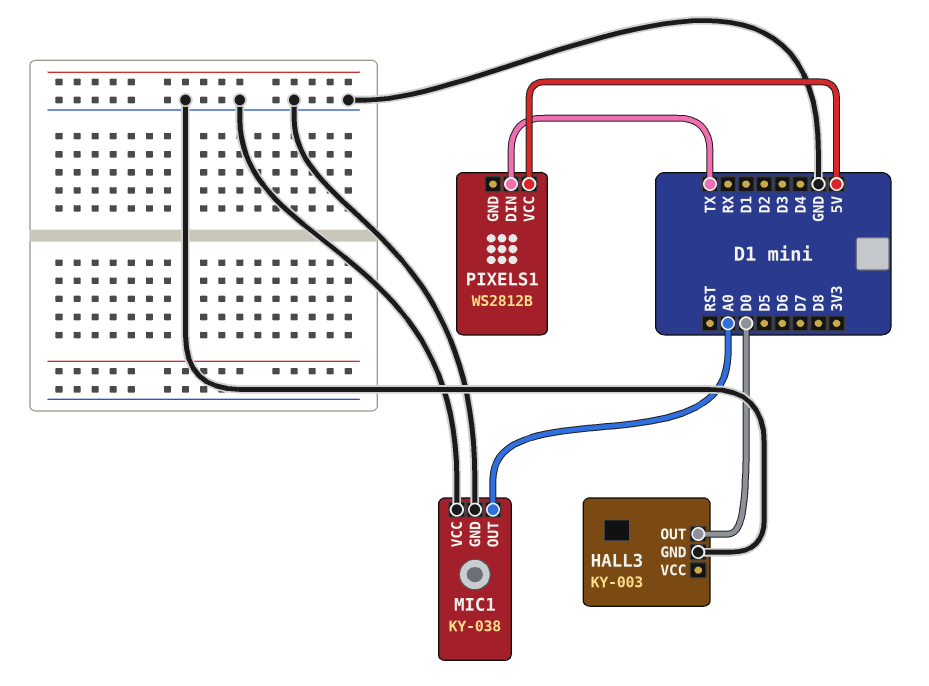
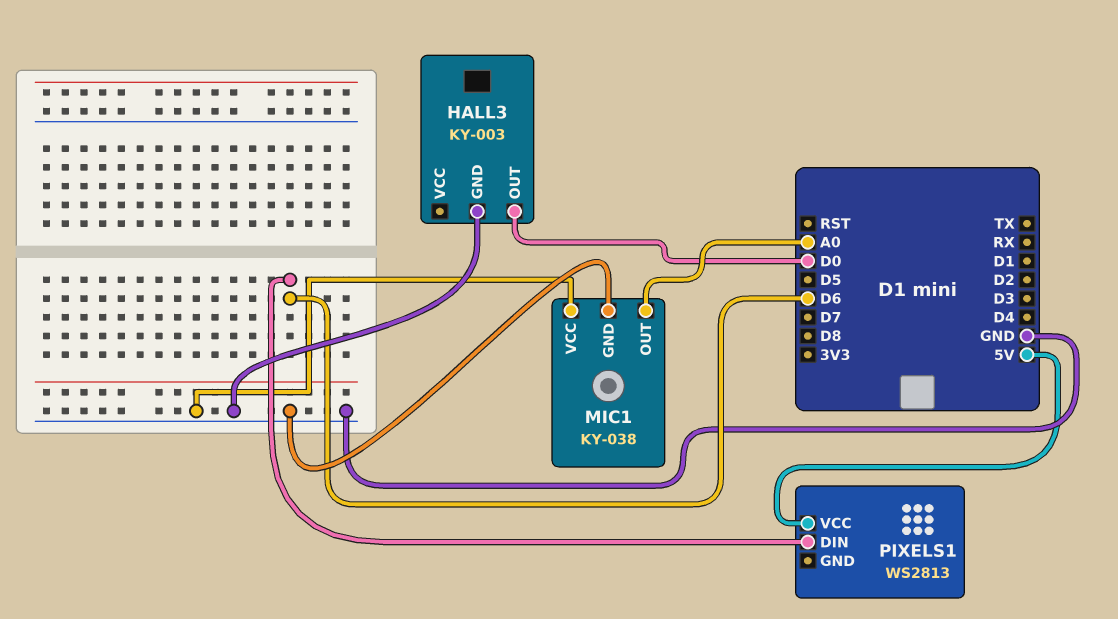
PIXELS1: WS2812B -> WS2813
PIXELS1 pin DIN: TX -> D6

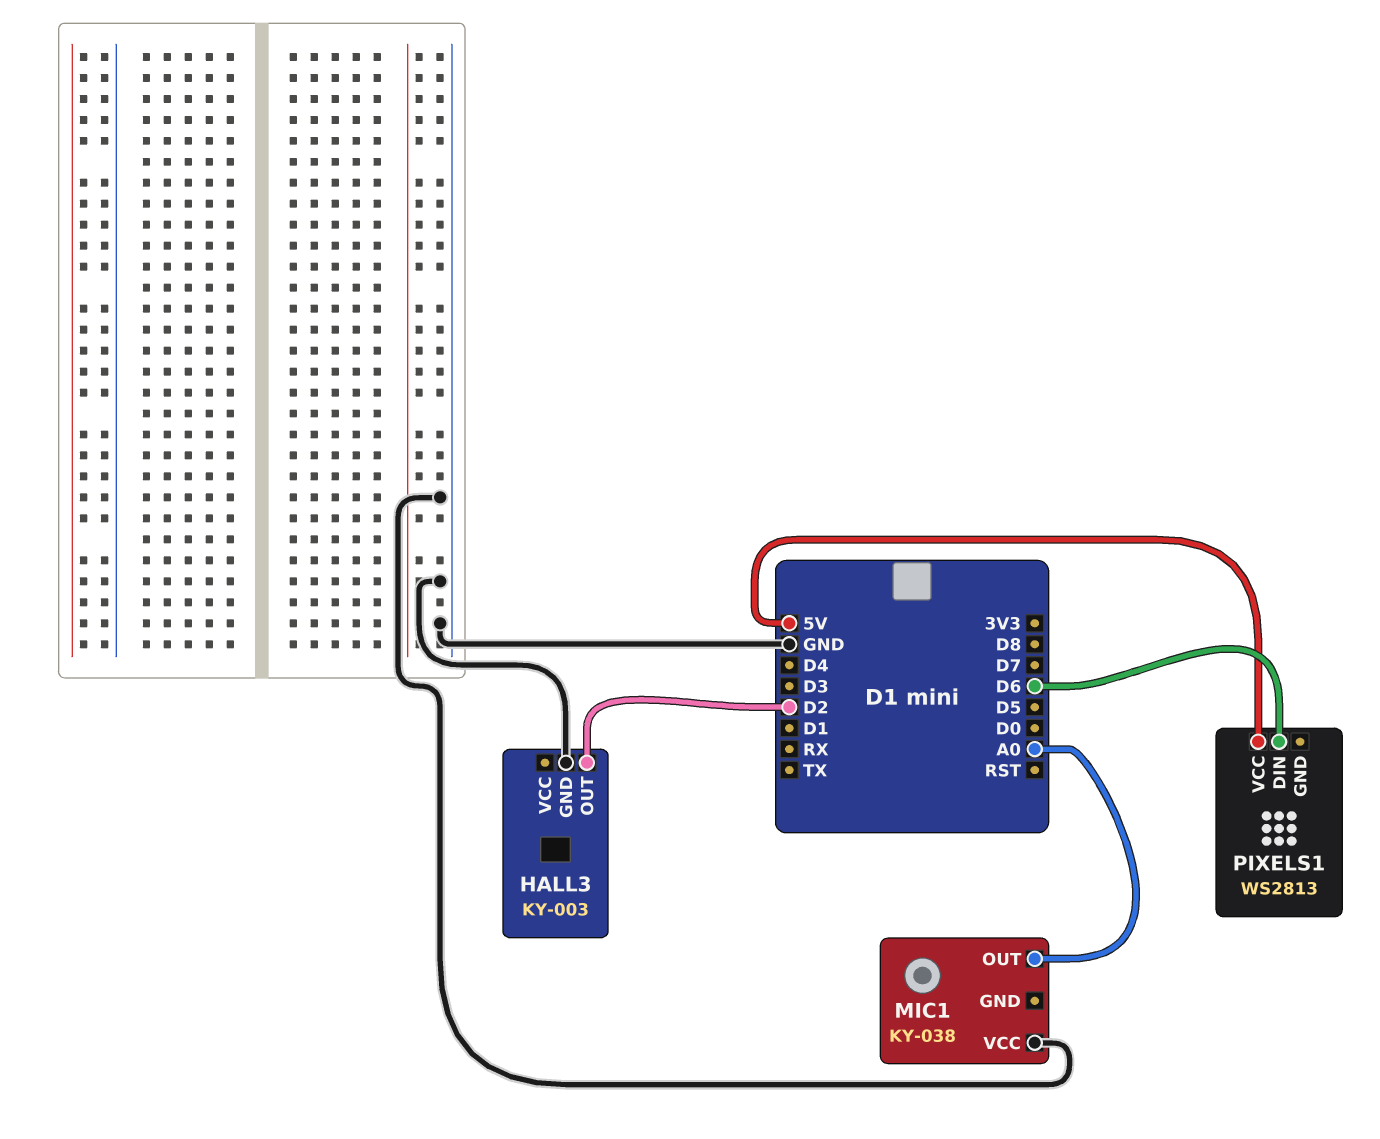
HALL3 pin OUT: D0 -> D2
MIC1 pin GND: GND -> none

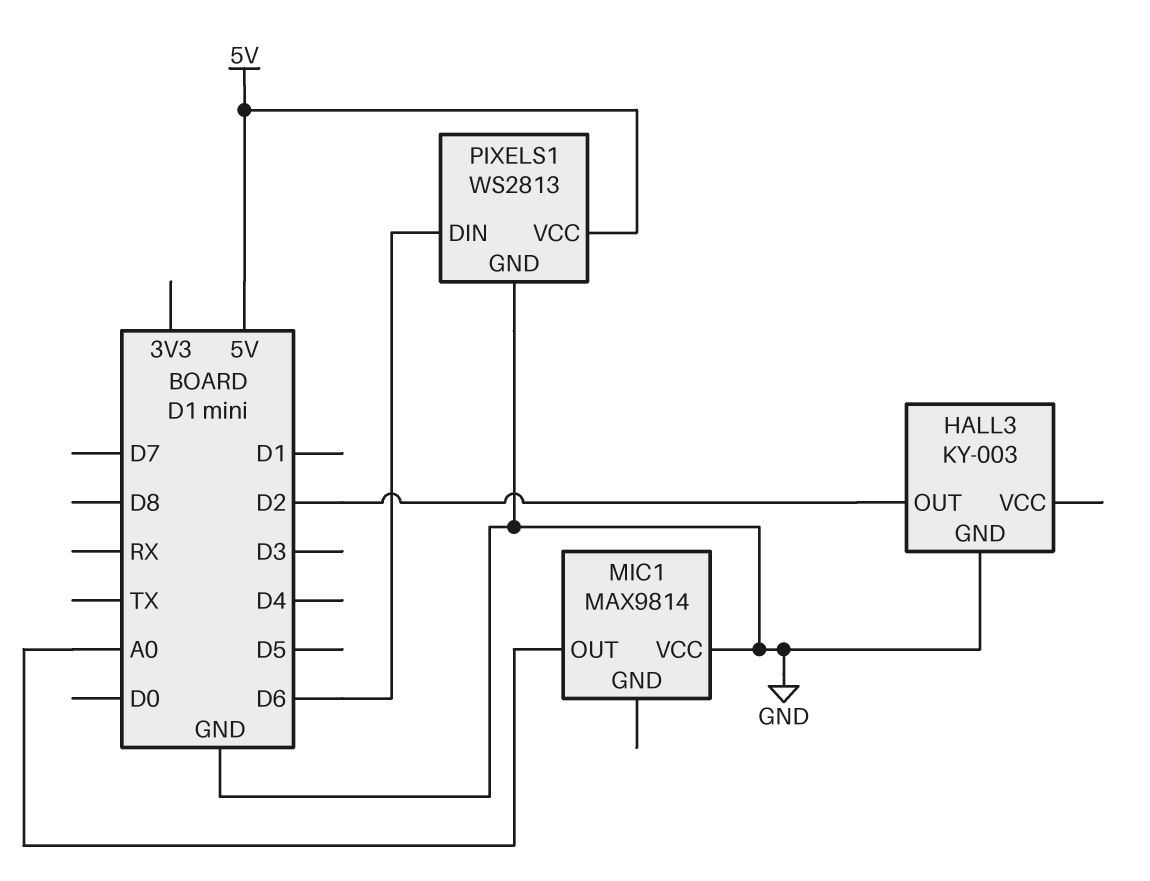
MIC1: KY-038 -> MAX9814
PIXELS1 pin GND: none -> GND

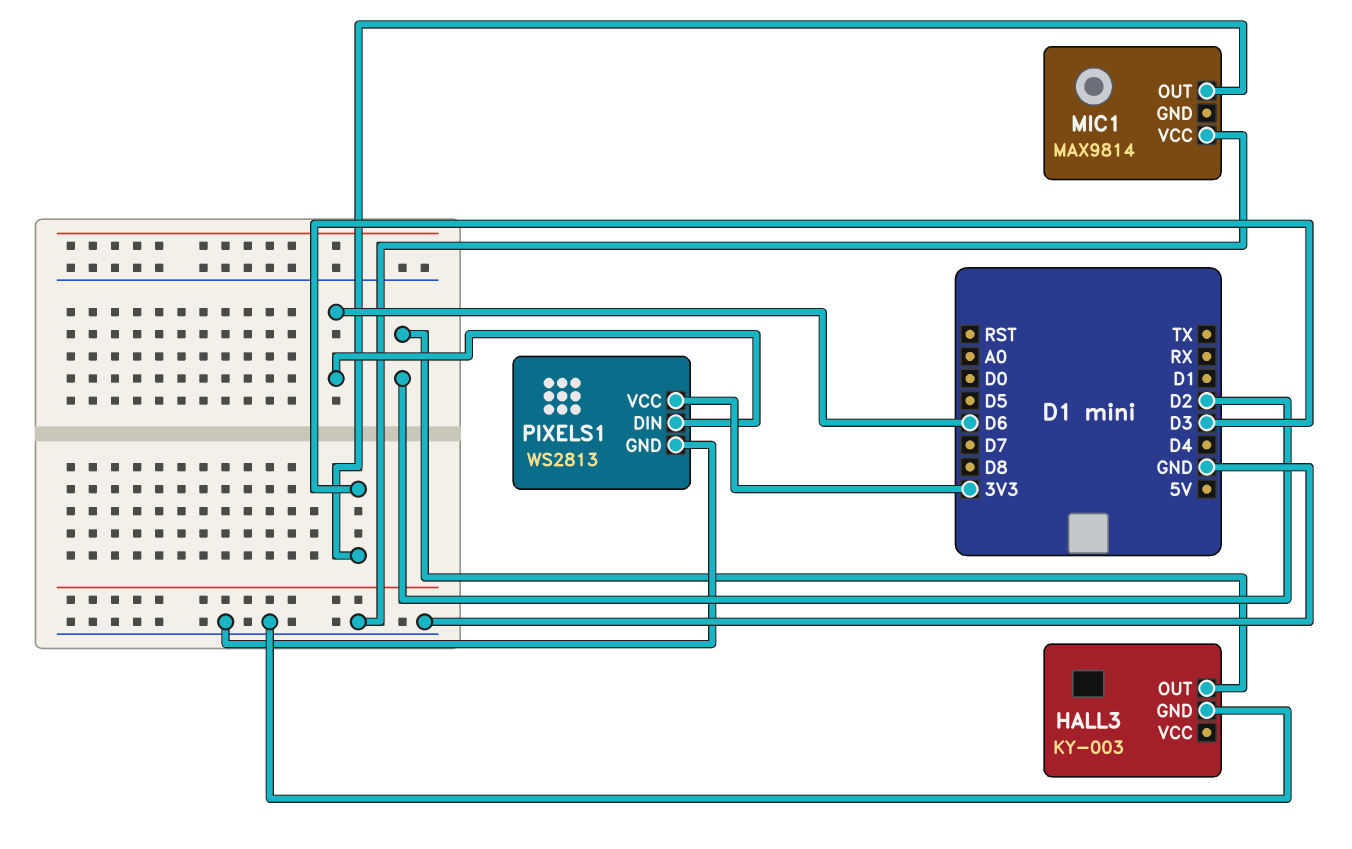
MIC1 pin OUT: A0 -> D3
PIXELS1 pin VCC: 5V -> 3V3

